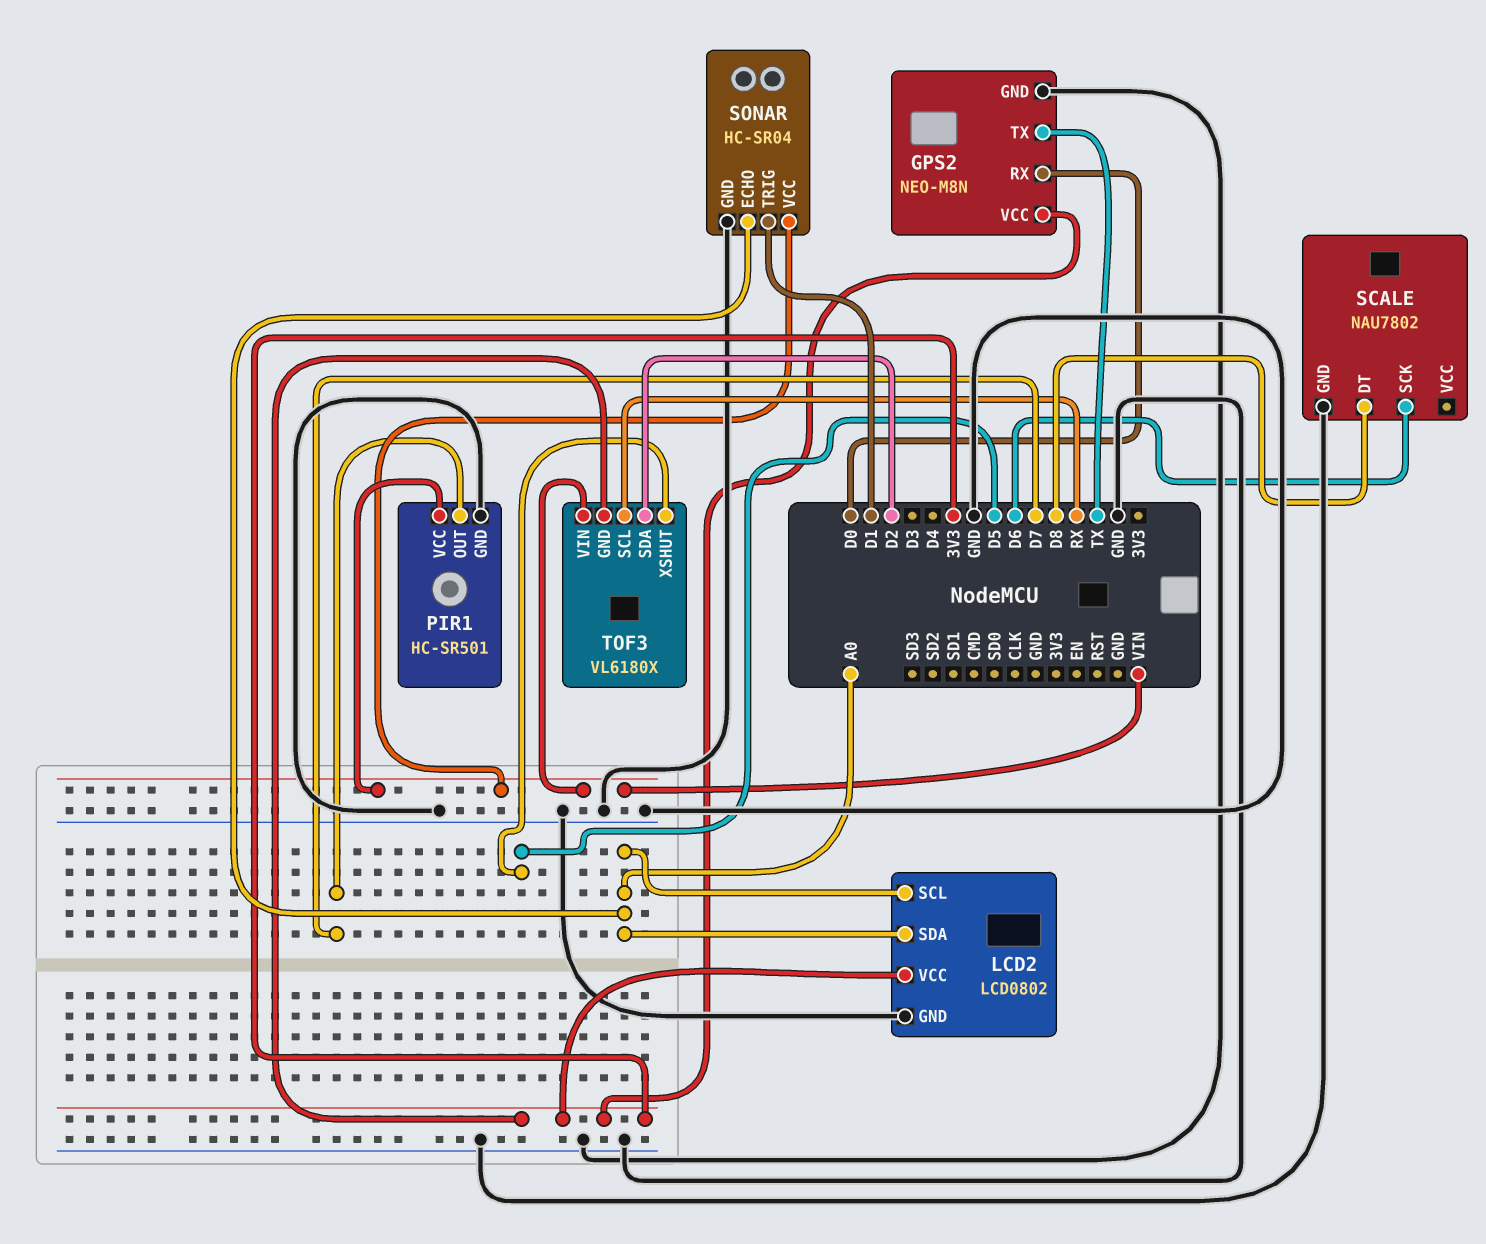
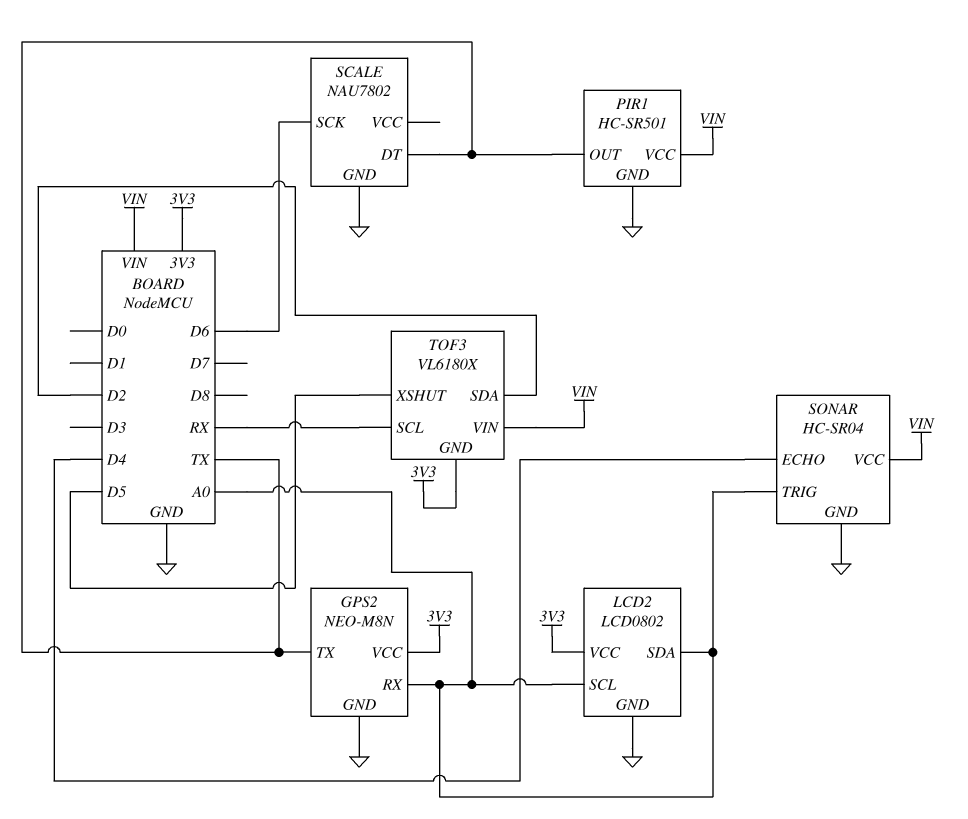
GPS2 pin RX: D0 -> A0
PIR1 pin OUT: D7 -> TX
SCALE pin DT: D8 -> TX
SONAR pin ECHO: A0 -> D4
SONAR pin TRIG: D1 -> A0

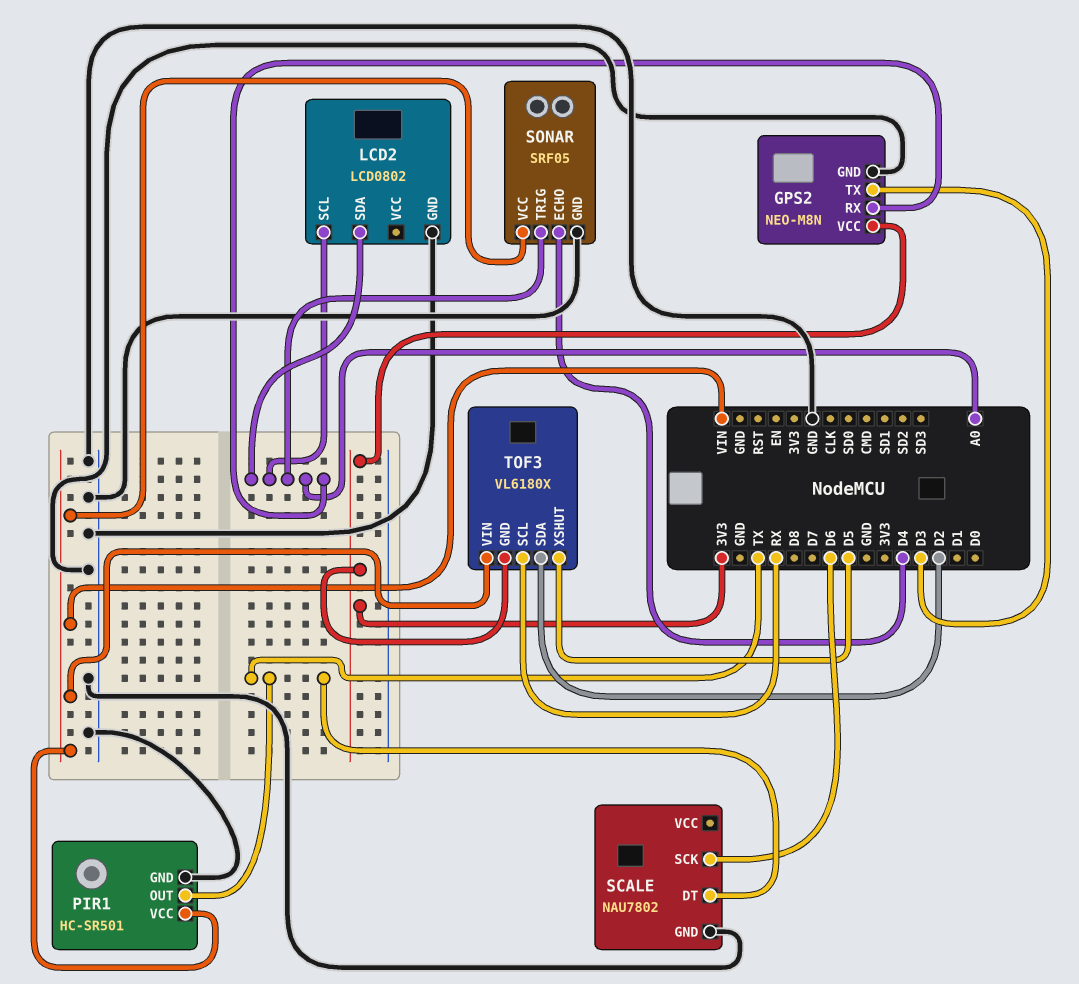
GPS2 pin TX: TX -> D3
LCD2 pin VCC: 3V3 -> none
SONAR: HC-SR04 -> SRF05

